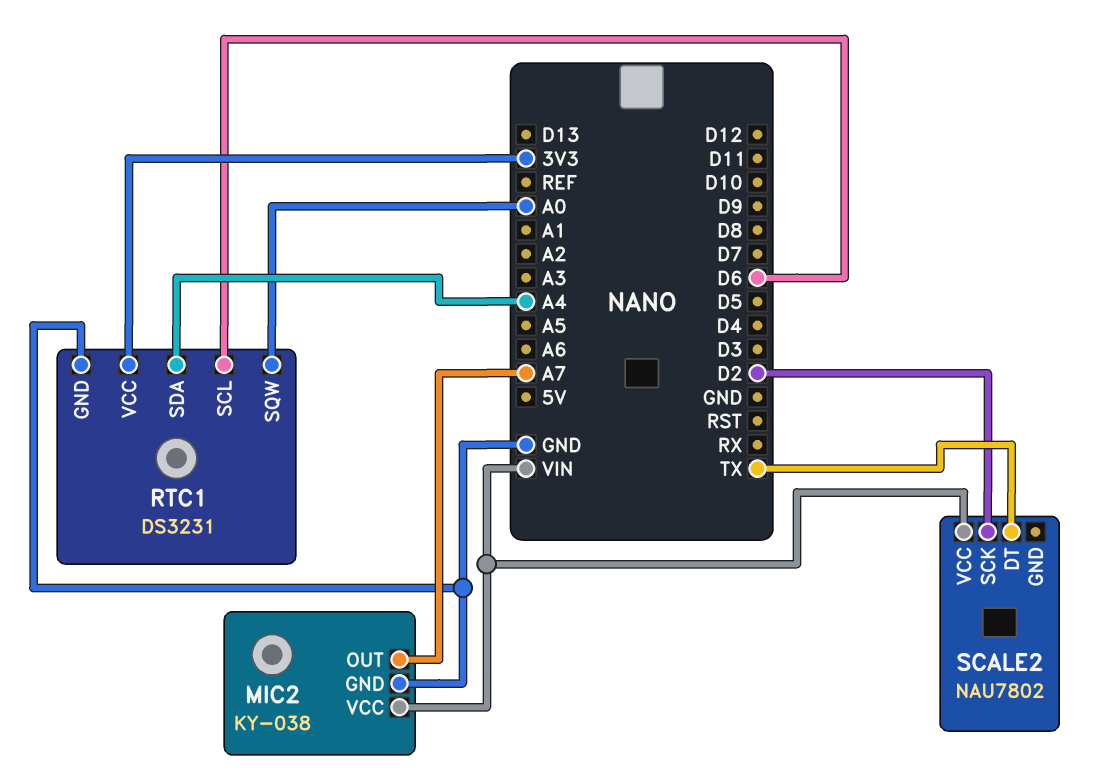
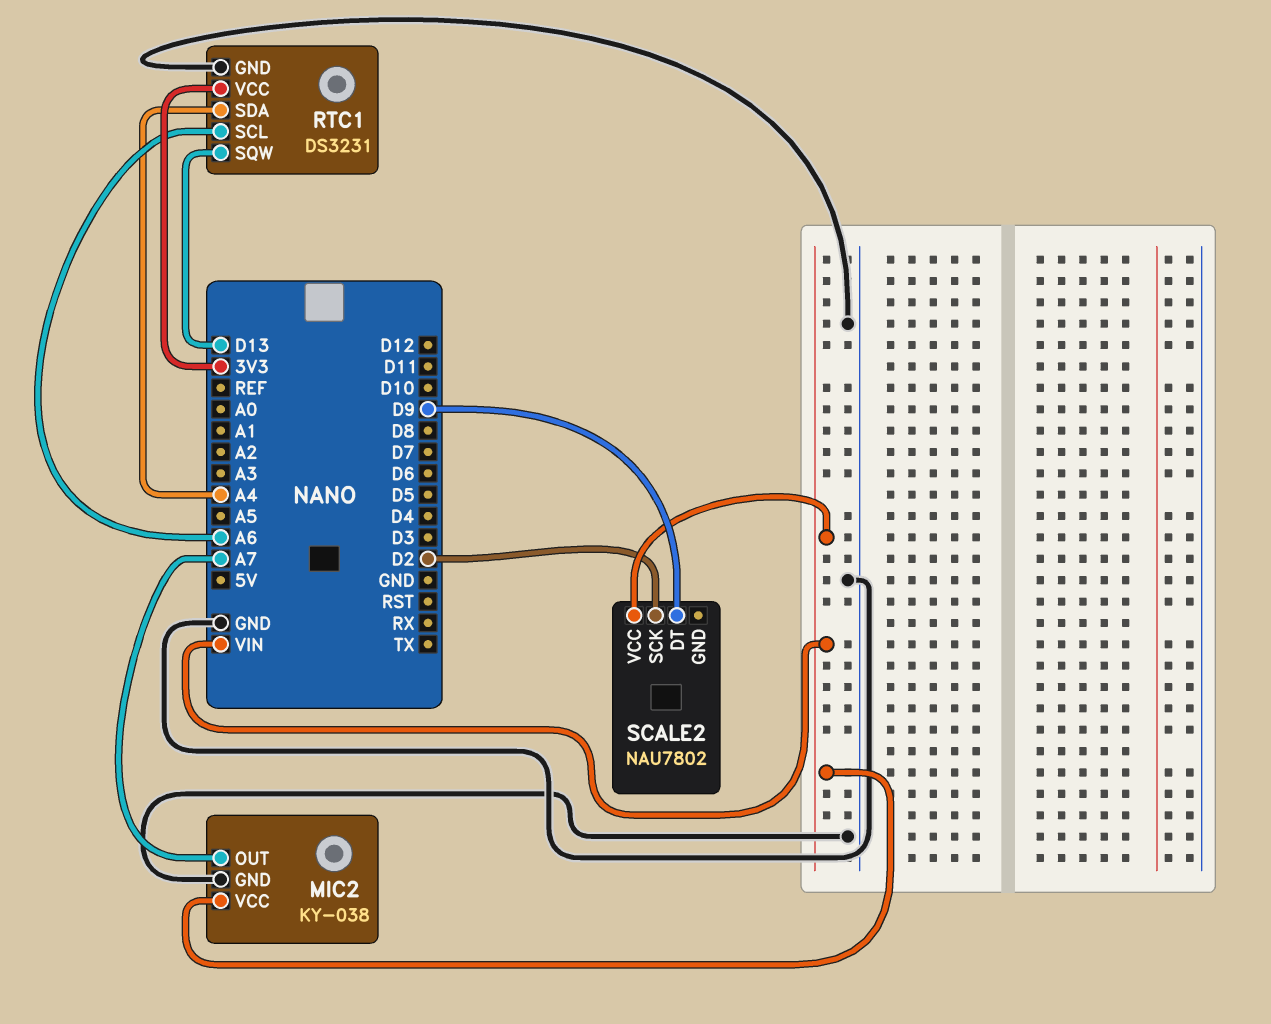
RTC1 pin SCL: D6 -> A6
RTC1 pin SQW: A0 -> D13
SCALE2 pin DT: TX -> D9

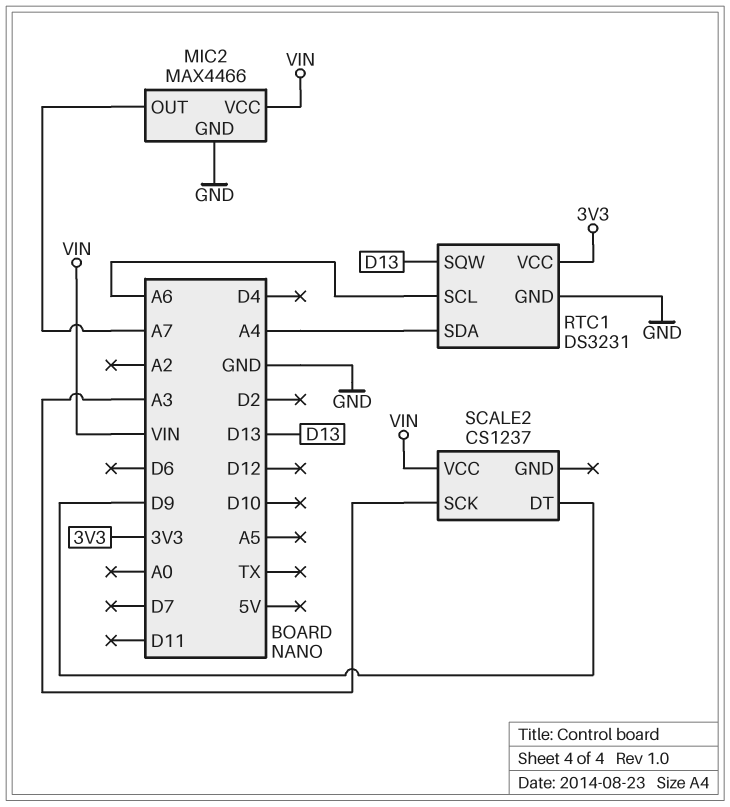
MIC2: KY-038 -> MAX4466
SCALE2: NAU7802 -> CS1237
SCALE2 pin SCK: D2 -> A3

